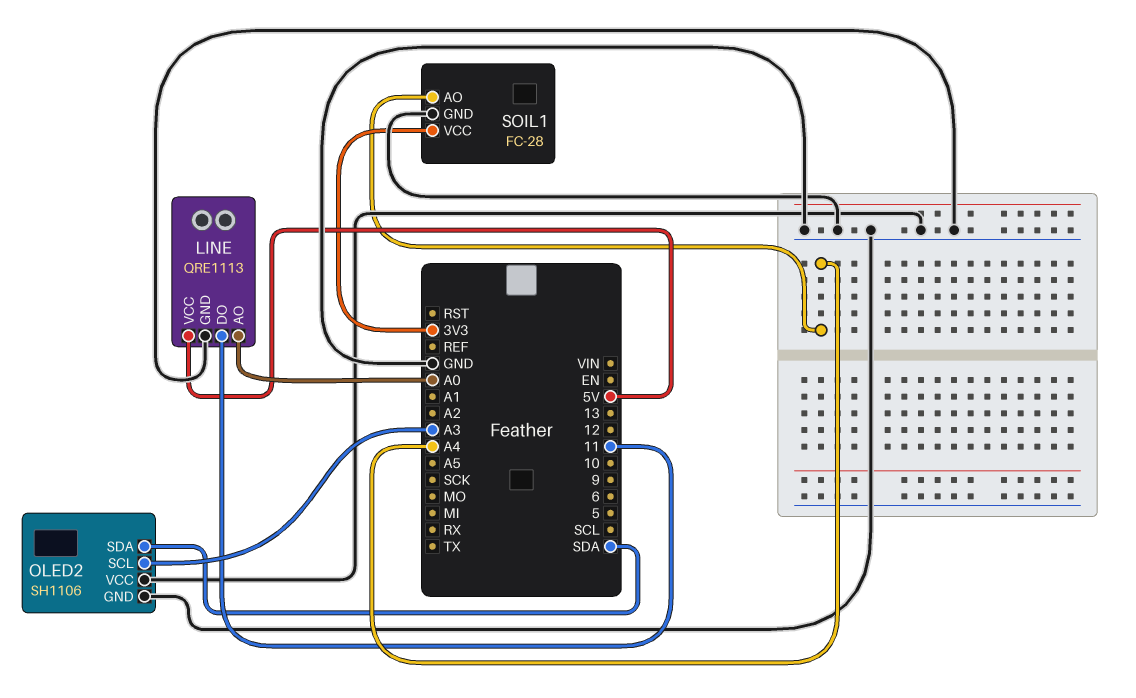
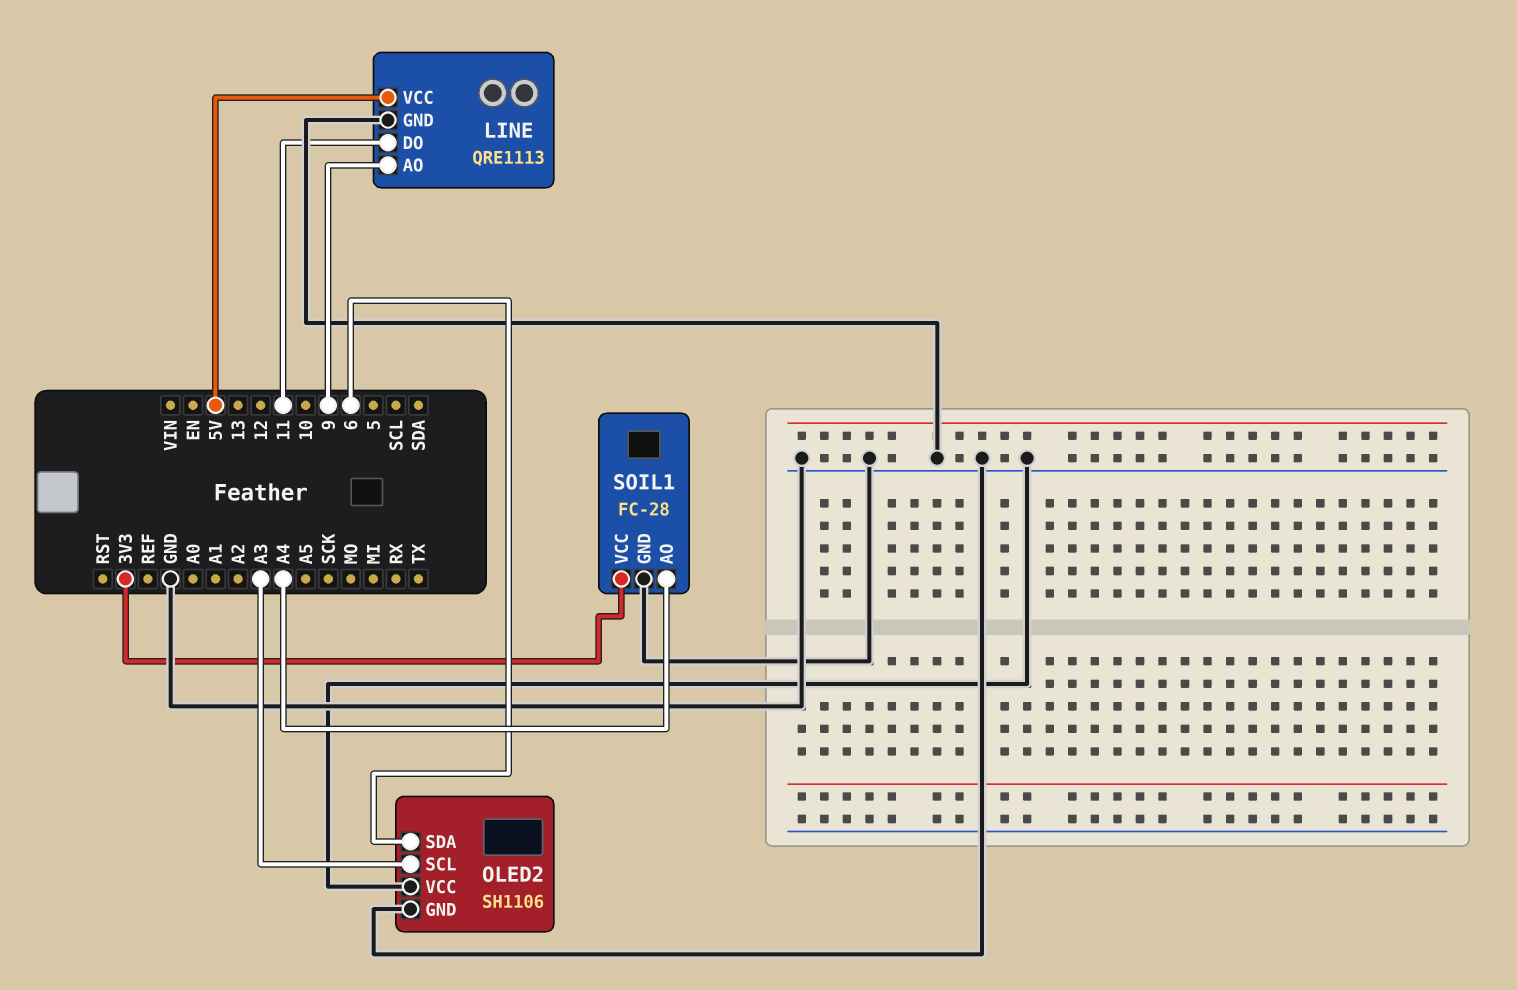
LINE pin AO: A0 -> 9
OLED2 pin SDA: SDA -> 6

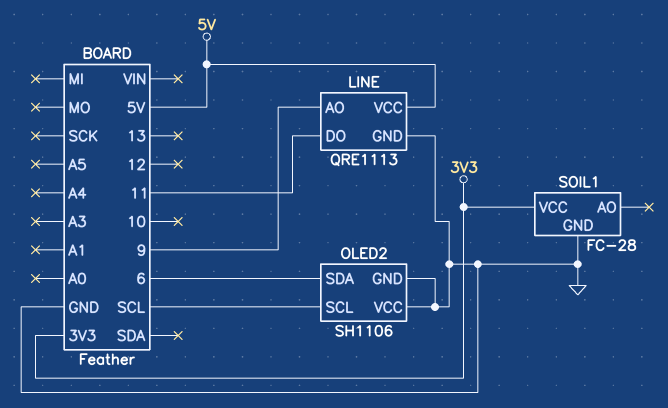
OLED2 pin SCL: A3 -> SCL
SOIL1 pin AO: A4 -> none

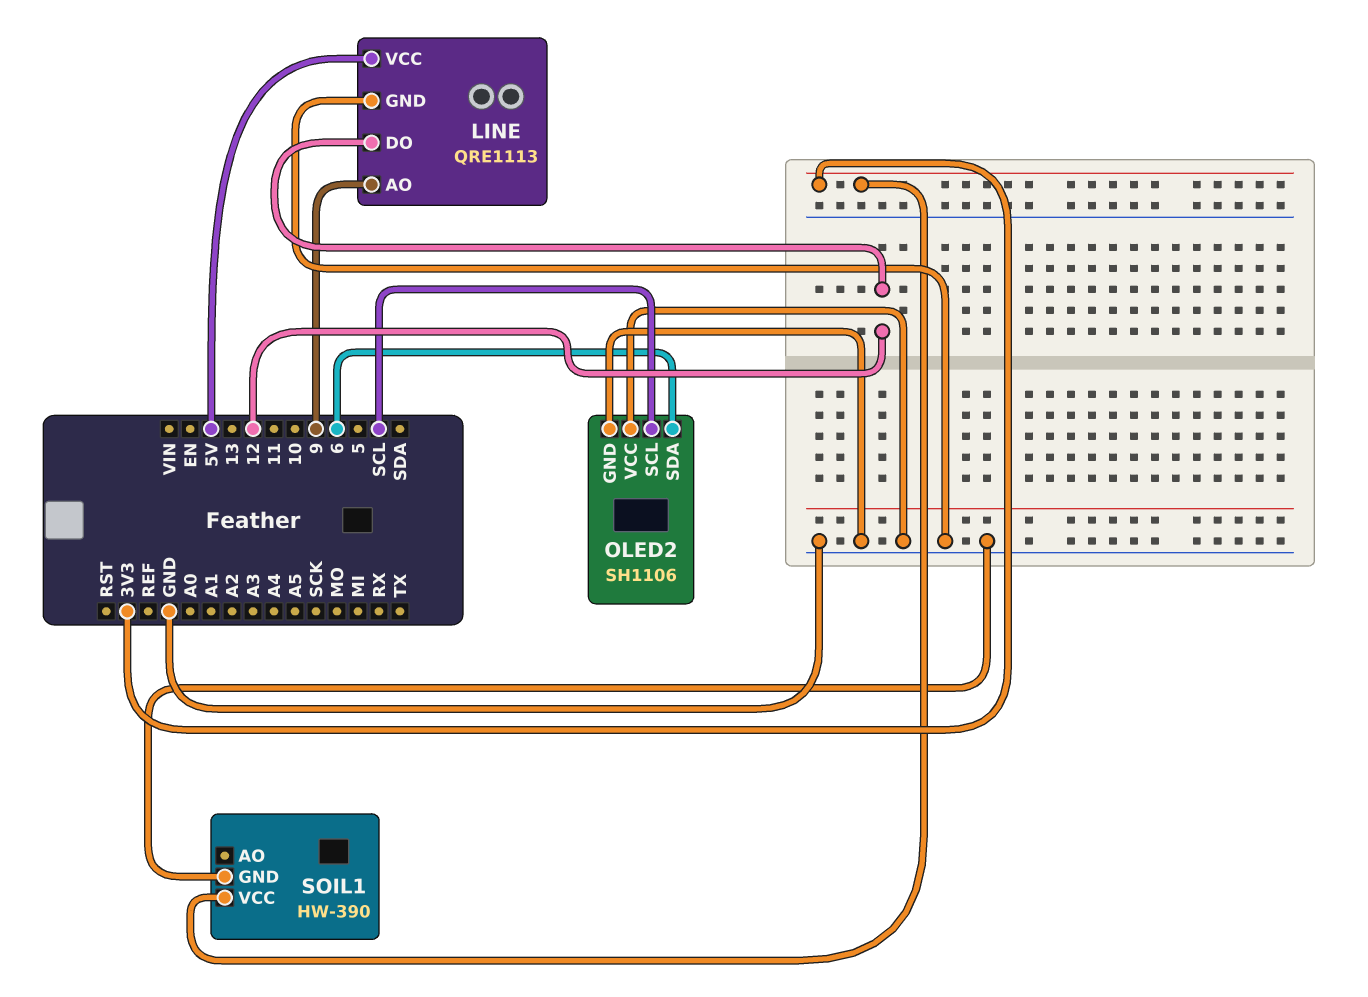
LINE pin DO: 11 -> 12
SOIL1: FC-28 -> HW-390

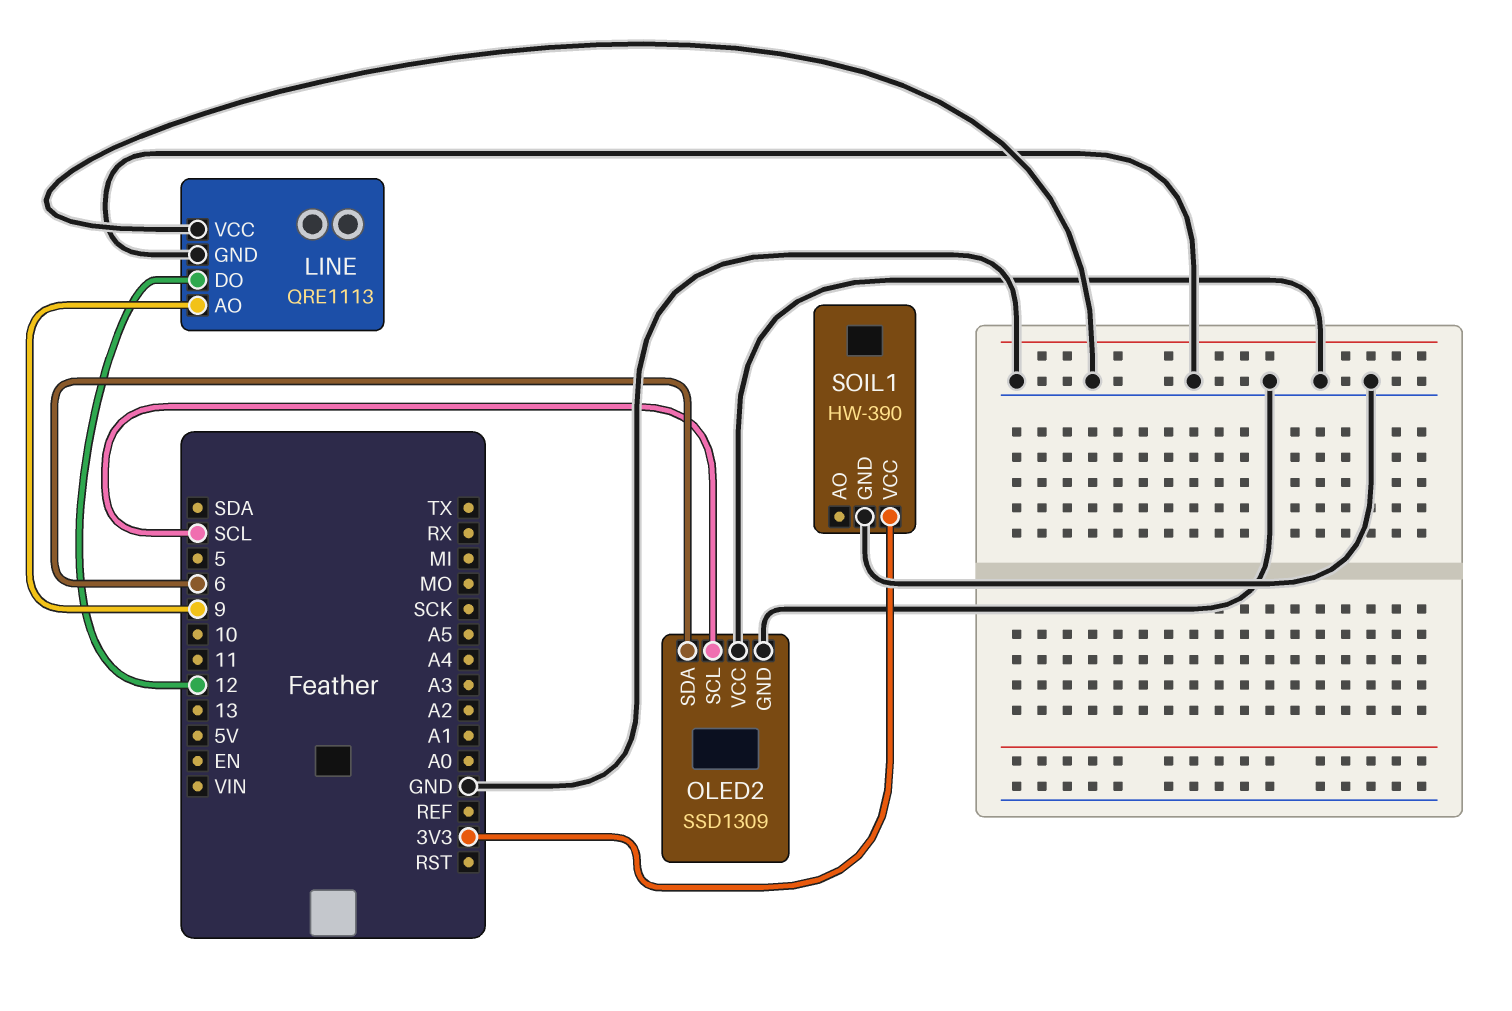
LINE pin VCC: 5V -> GND
OLED2: SH1106 -> SSD1309

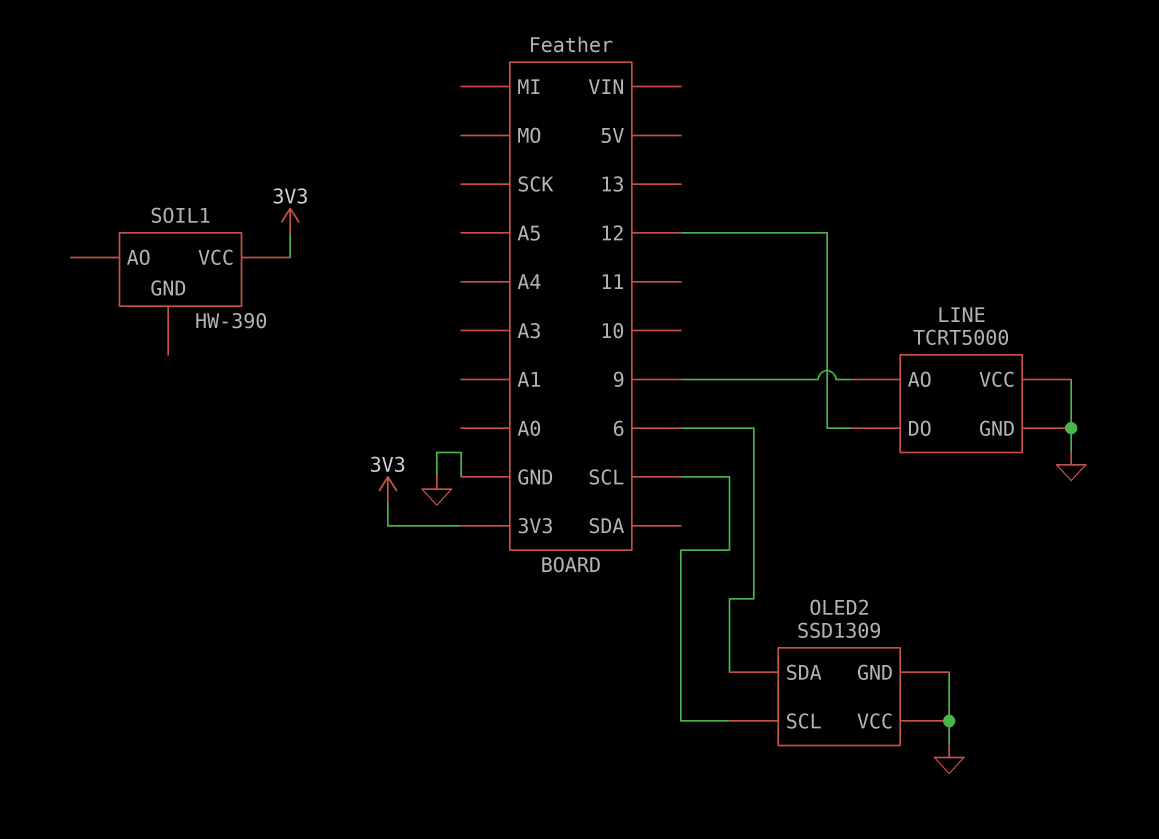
LINE: QRE1113 -> TCRT5000
SOIL1 pin GND: GND -> none

